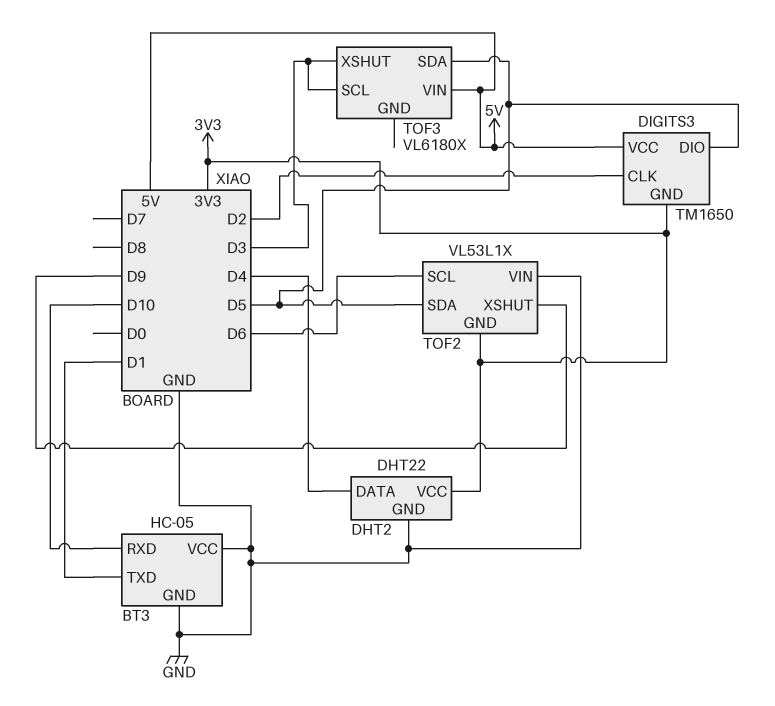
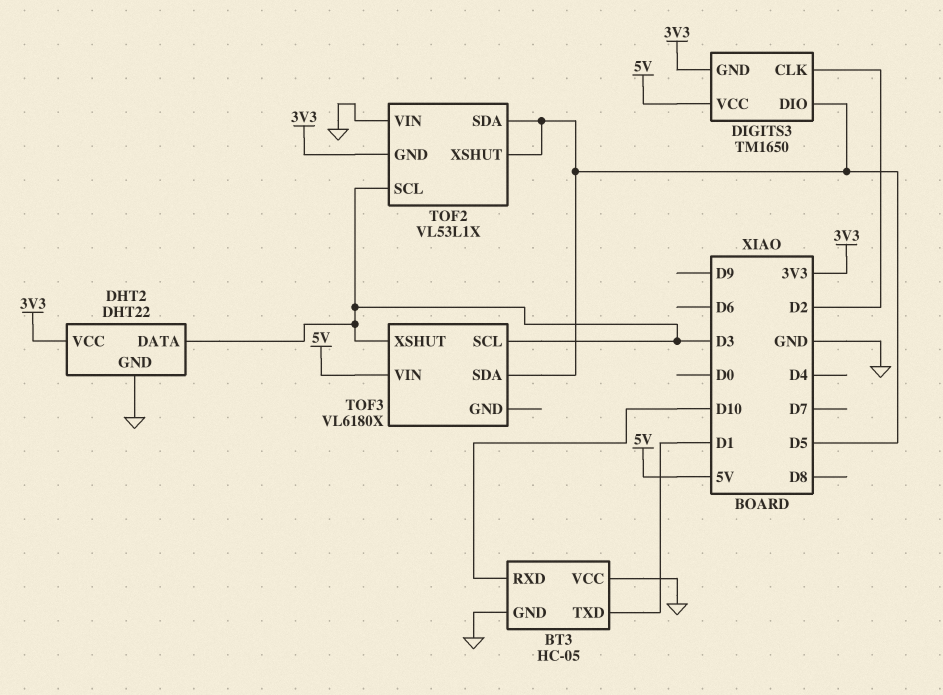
DHT2 pin DATA: D4 -> D3
TOF2 pin SCL: D6 -> D3
TOF2 pin XSHUT: D9 -> D5

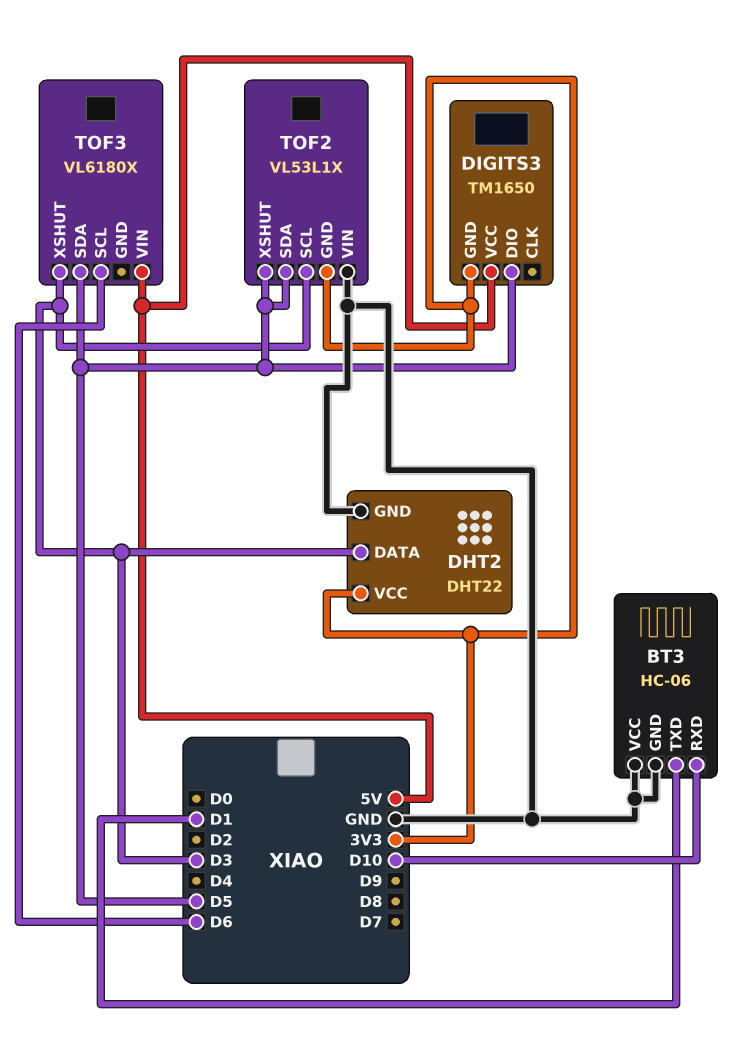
BT3: HC-05 -> HC-06
DIGITS3 pin CLK: D2 -> none
TOF3 pin SCL: D3 -> D6

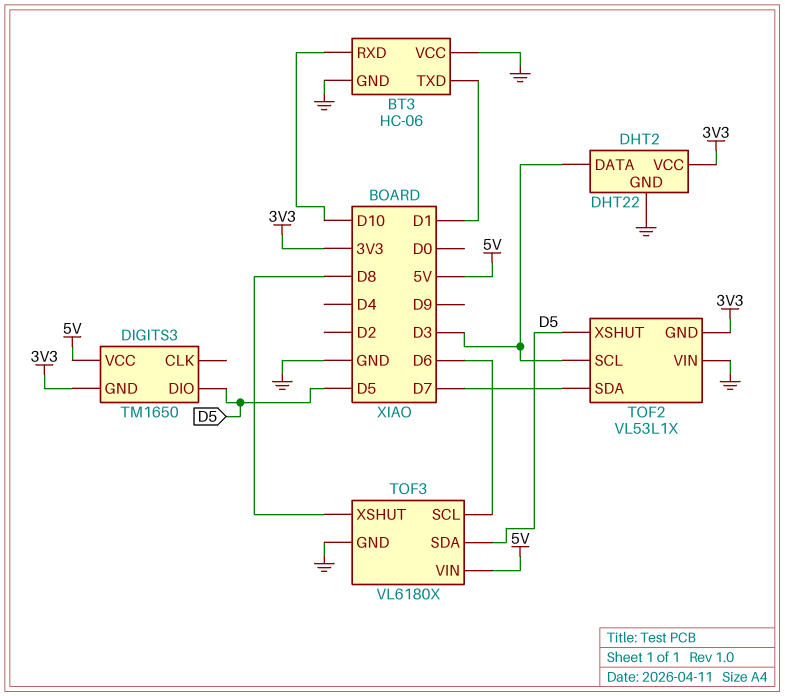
TOF2 pin SDA: D5 -> D7
TOF3 pin GND: none -> GND
TOF3 pin XSHUT: D3 -> D8

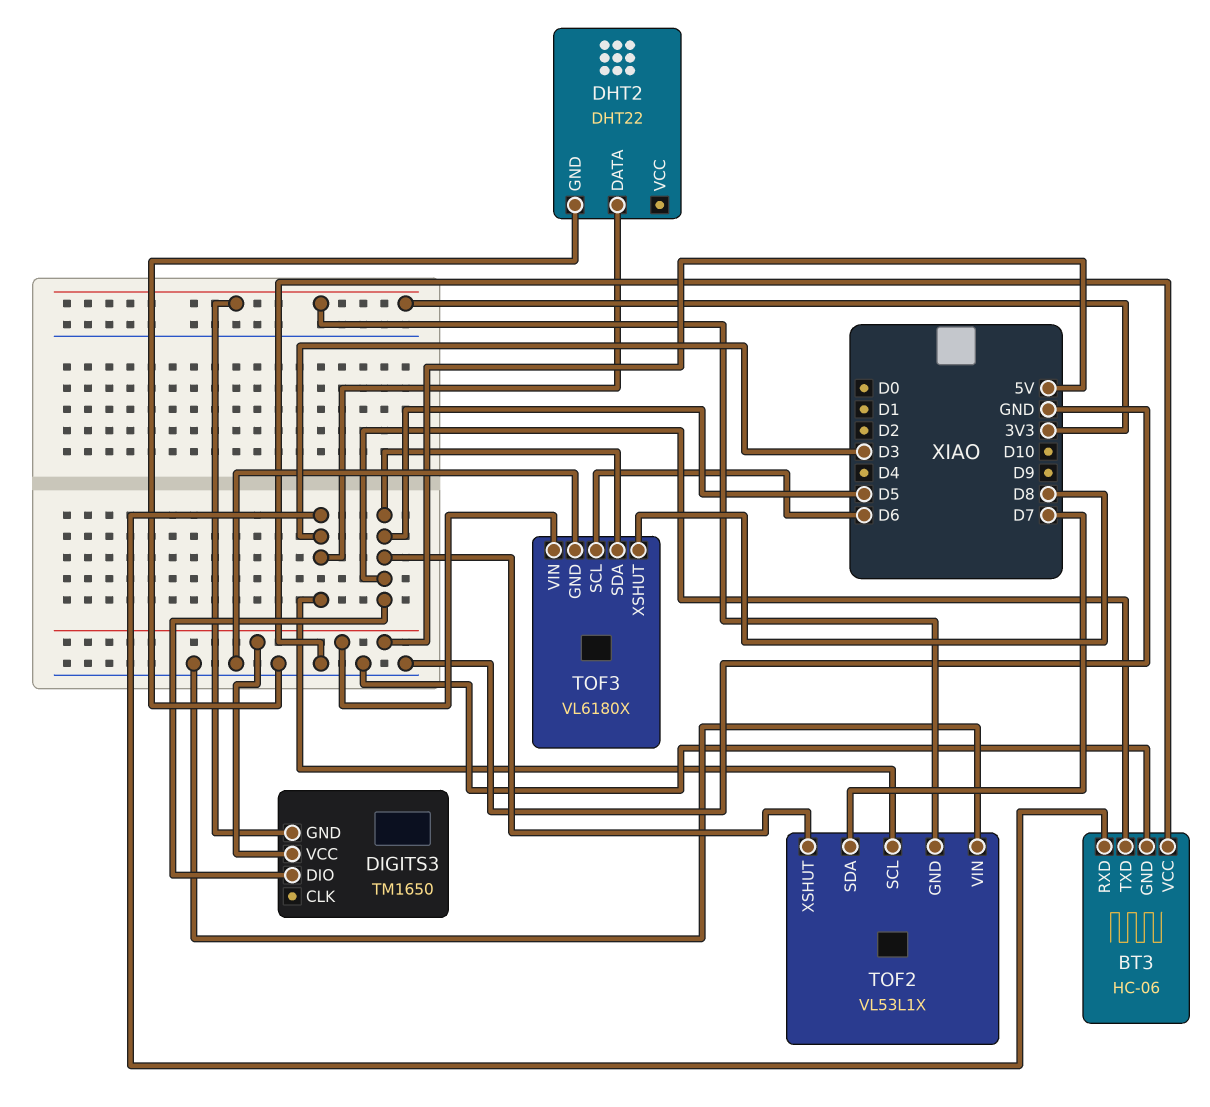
BT3 pin RXD: D10 -> D3
BT3 pin TXD: D1 -> D5
DHT2 pin VCC: 3V3 -> none

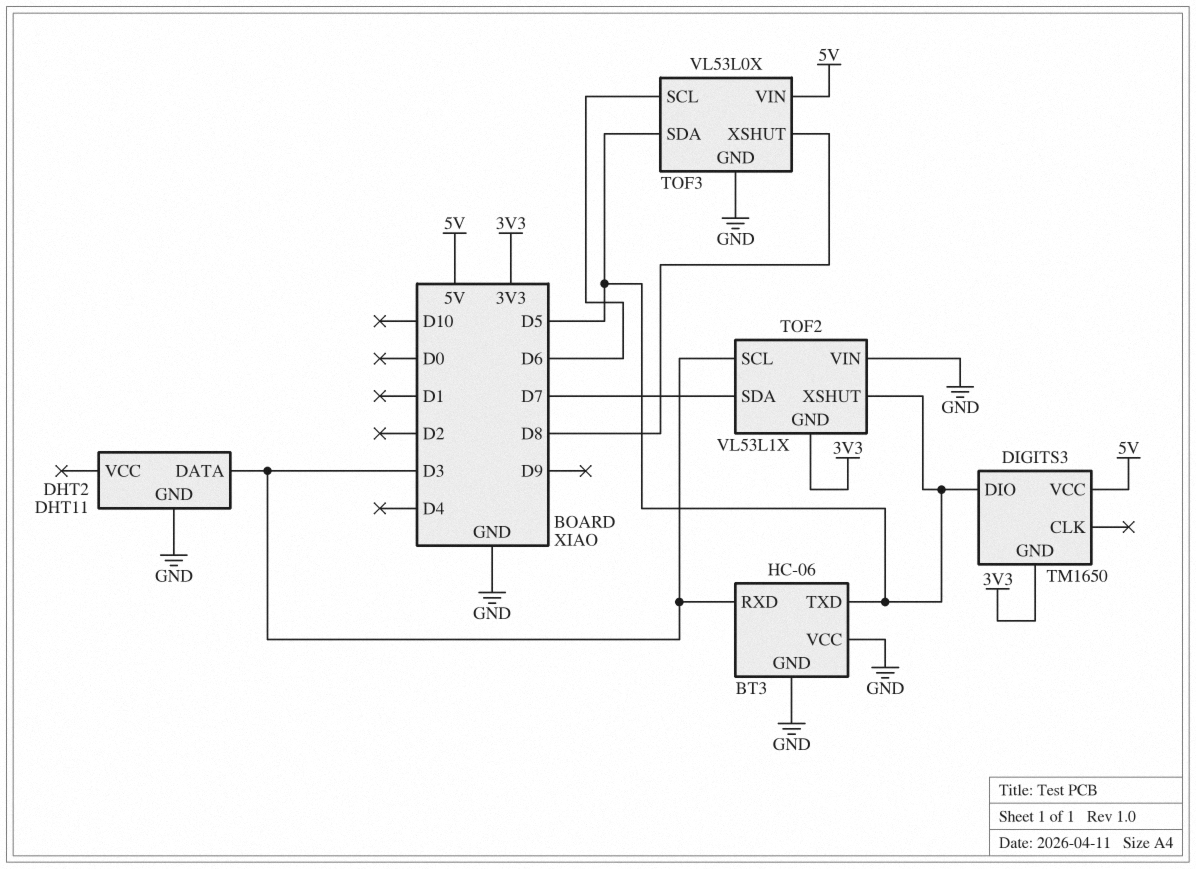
DHT2: DHT22 -> DHT11
TOF3: VL6180X -> VL53L0X

